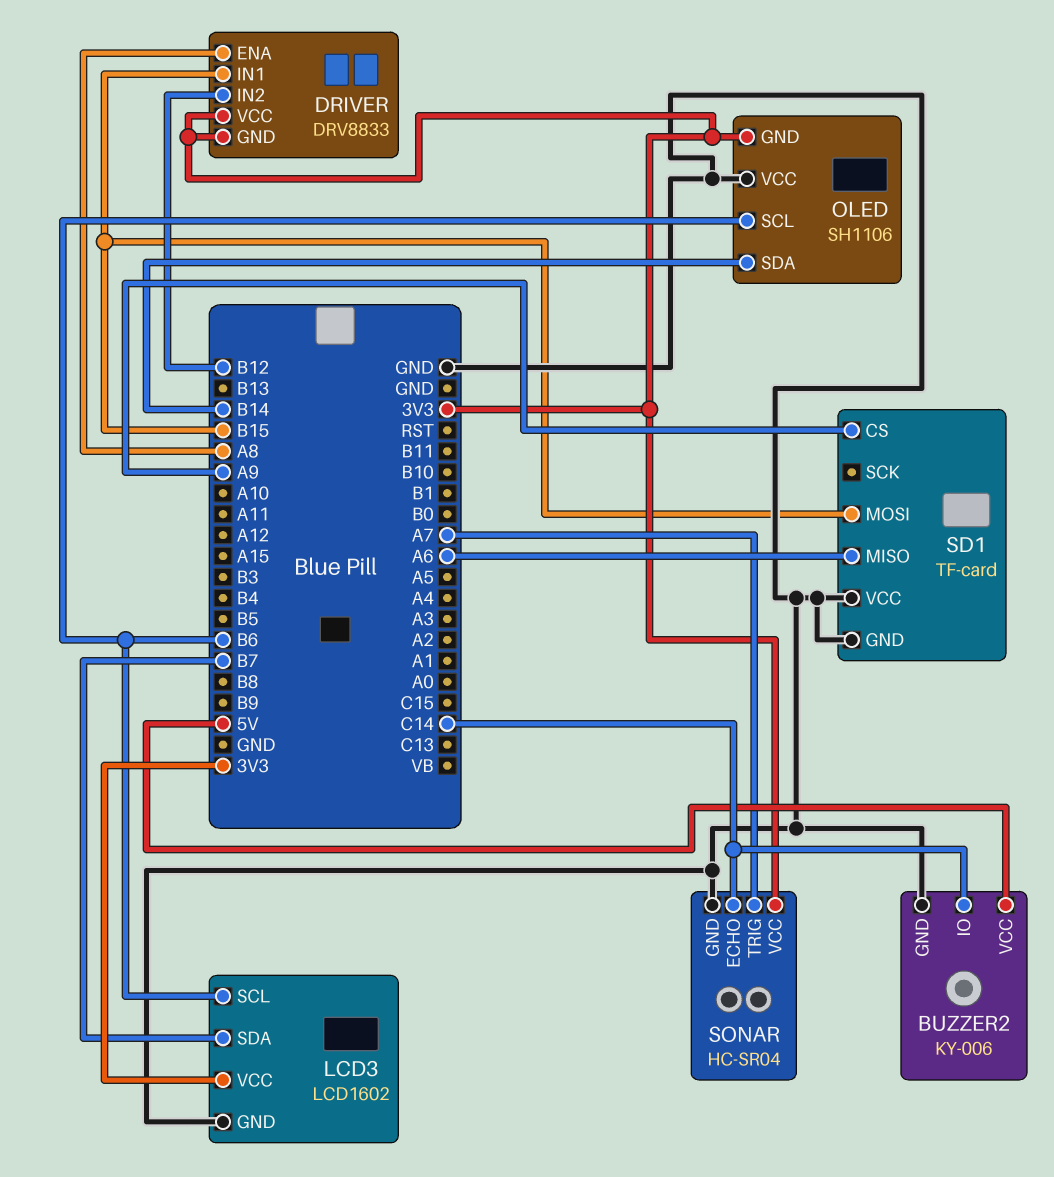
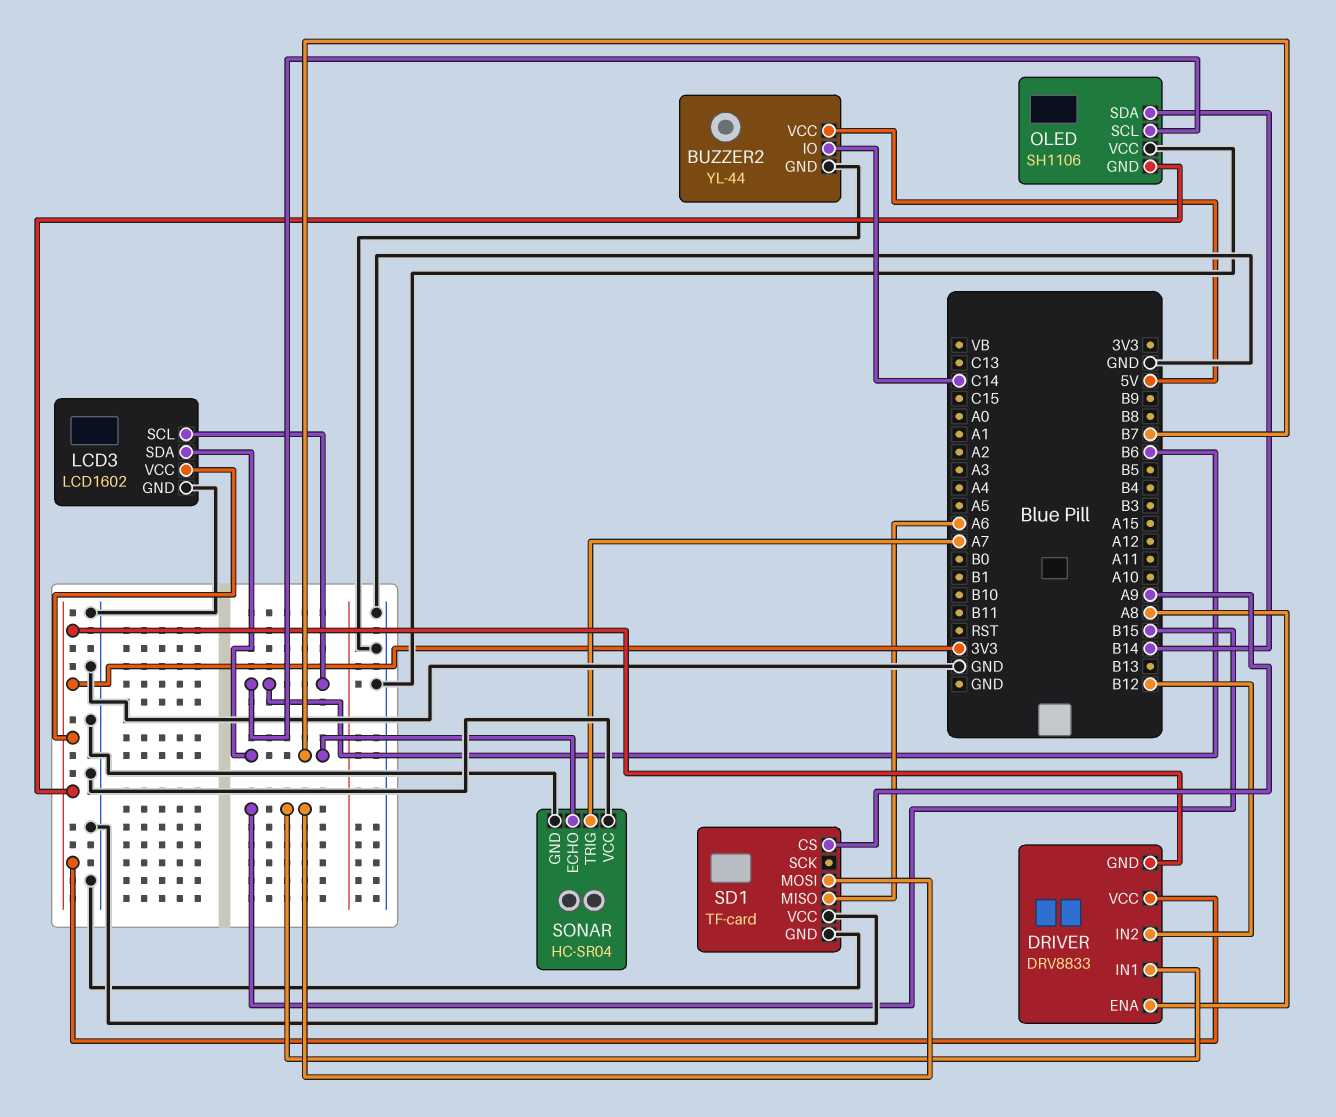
BUZZER2: KY-006 -> YL-44
SONAR pin ECHO: C14 -> B7
SONAR pin VCC: 3V3 -> GND

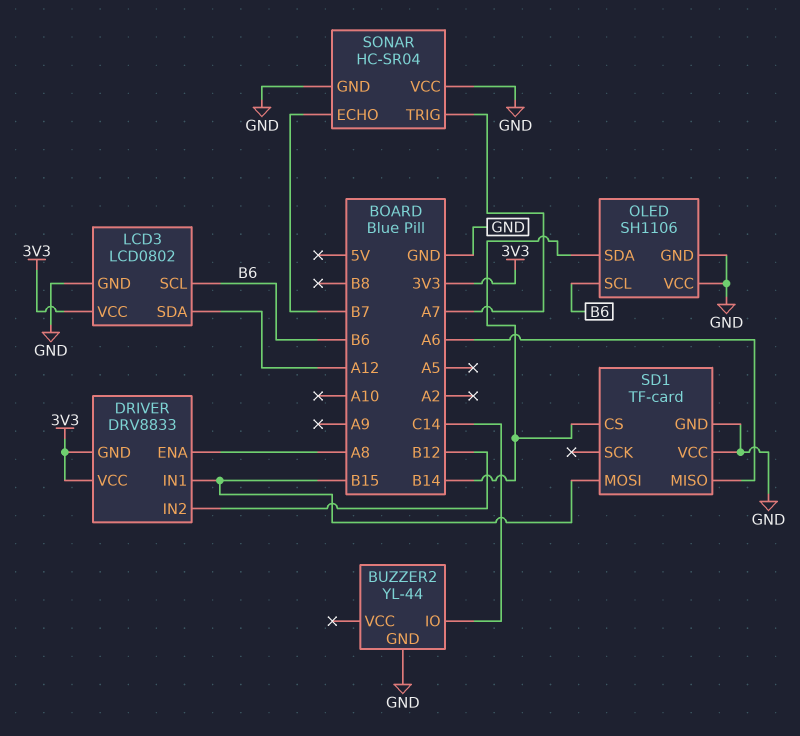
BUZZER2 pin VCC: 5V -> none
LCD3: LCD1602 -> LCD0802
LCD3 pin SDA: B7 -> A12
OLED pin GND: 3V3 -> GND
SD1 pin CS: A9 -> B14

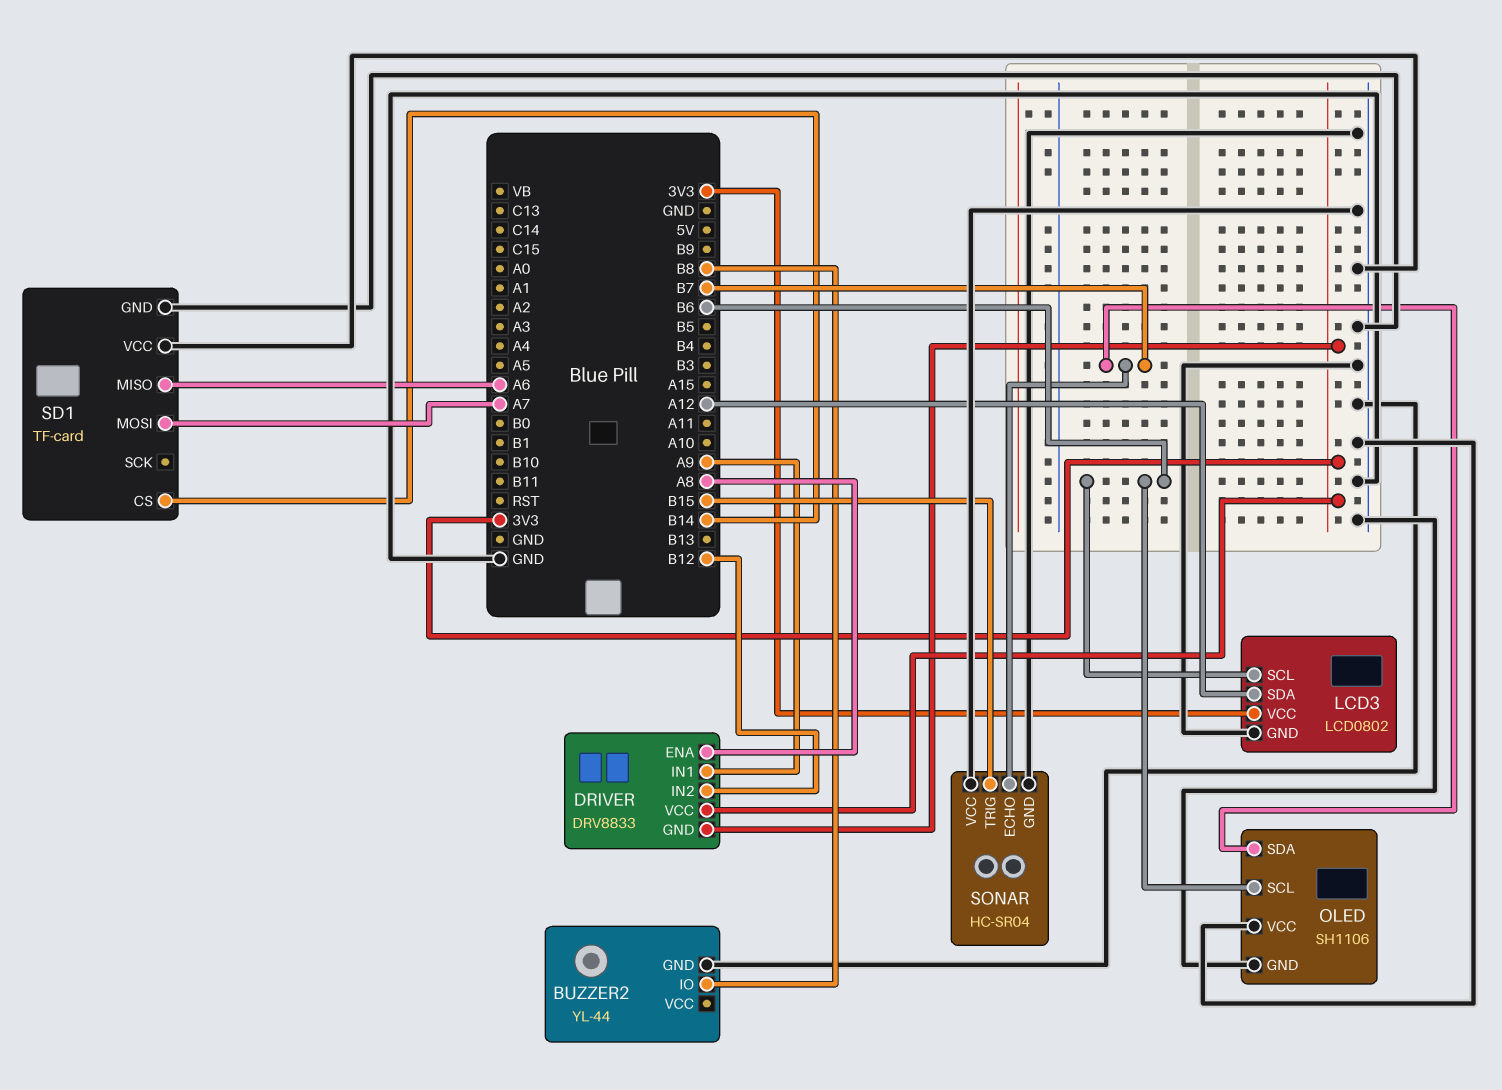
BUZZER2 pin IO: C14 -> B8
DRIVER pin IN1: B15 -> A9
OLED pin SDA: B14 -> B7
SD1 pin MOSI: B15 -> A7
SONAR pin TRIG: A7 -> B15

